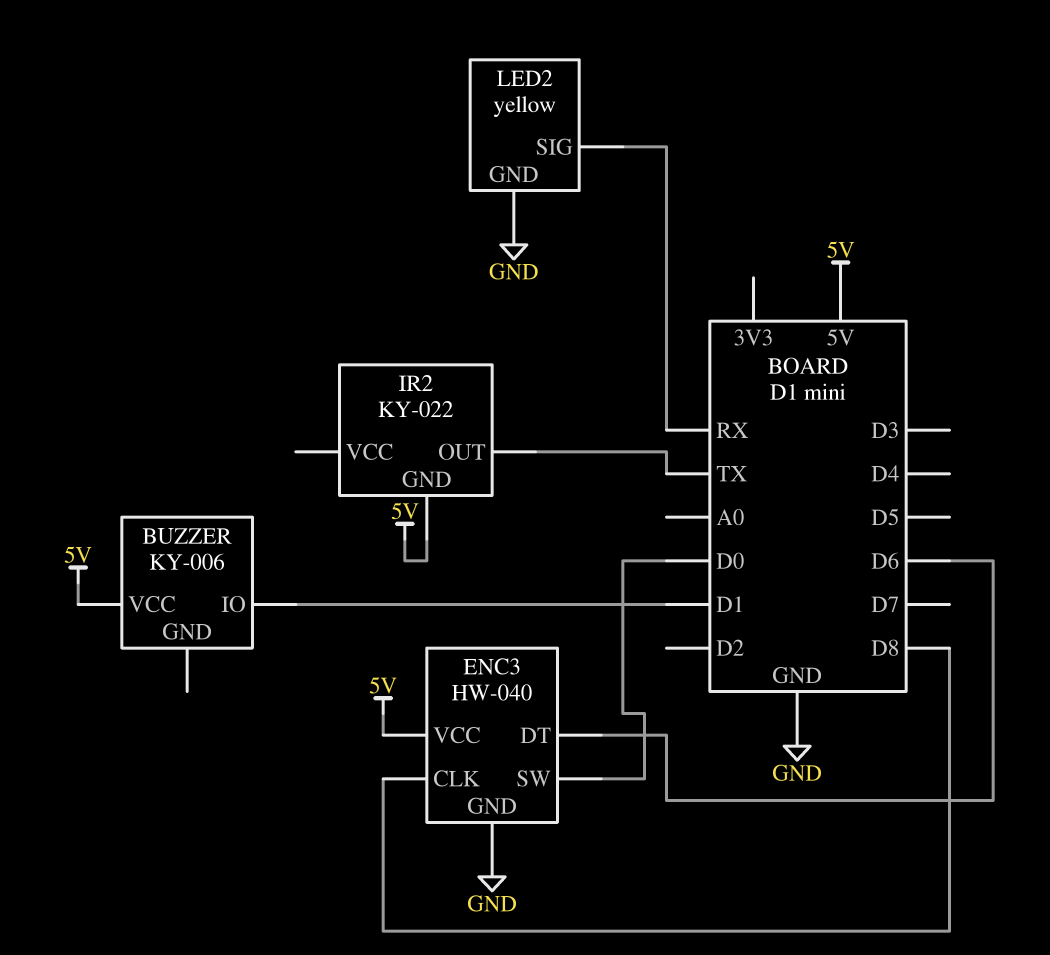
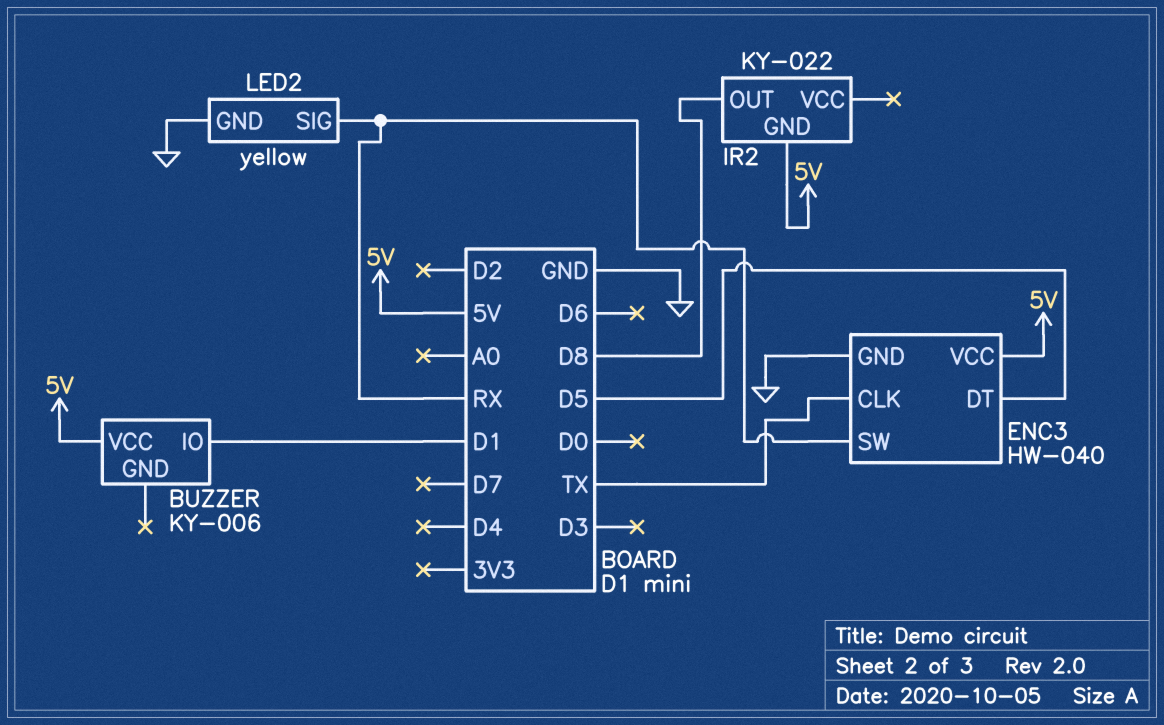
ENC3 pin CLK: D8 -> TX
ENC3 pin DT: D6 -> D5
ENC3 pin SW: D0 -> RX
IR2 pin OUT: TX -> D8

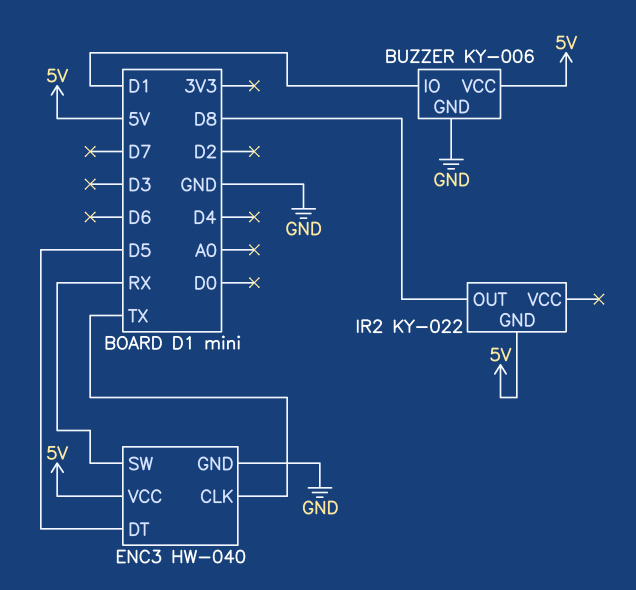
BUZZER pin GND: none -> GND
LED2: yellow -> none
LED2 pin GND: GND -> none
LED2 pin SIG: RX -> none

